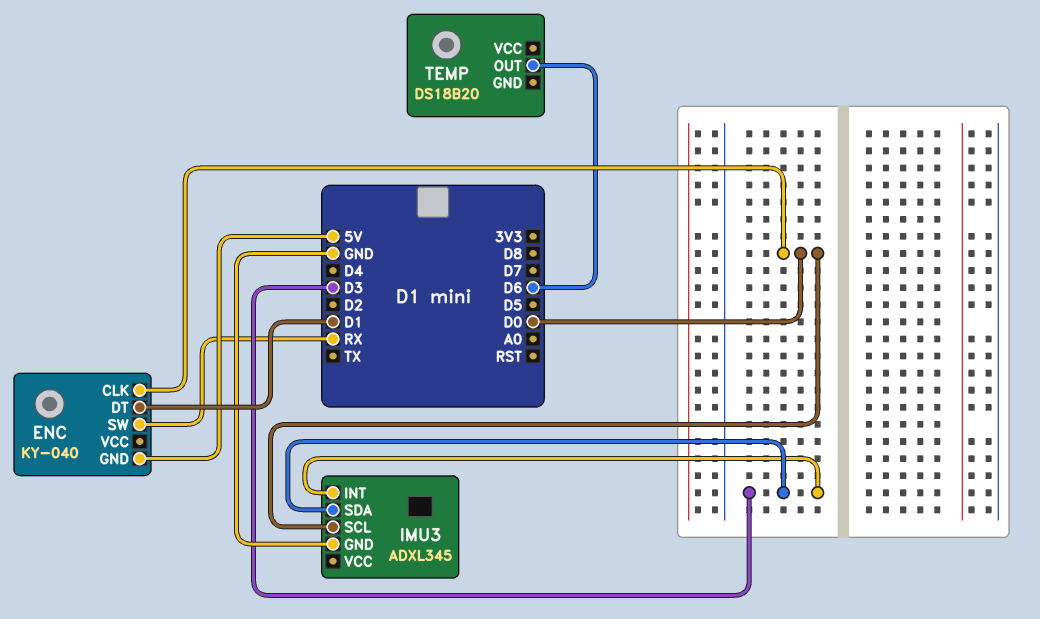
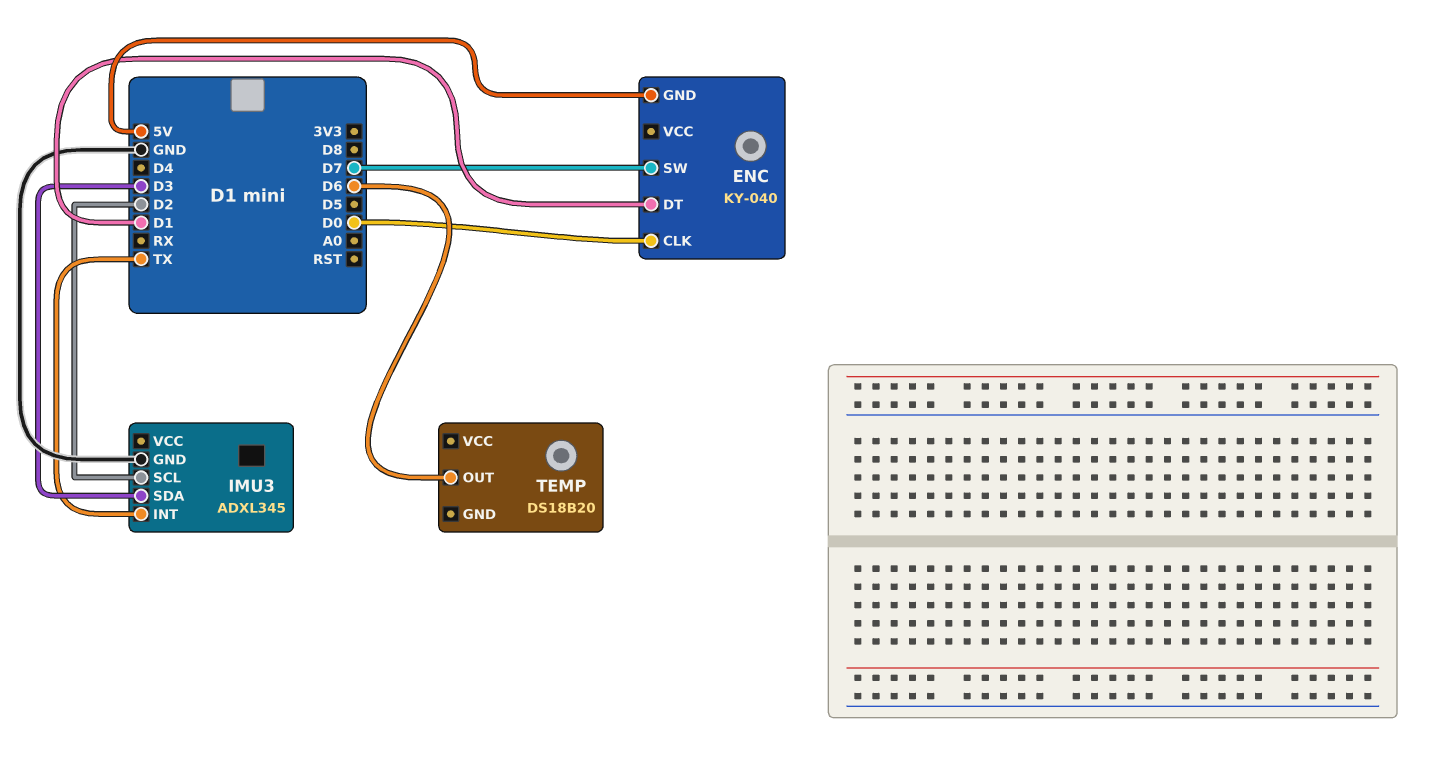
ENC pin SW: RX -> D7
IMU3 pin INT: D3 -> TX
IMU3 pin SCL: D0 -> D2

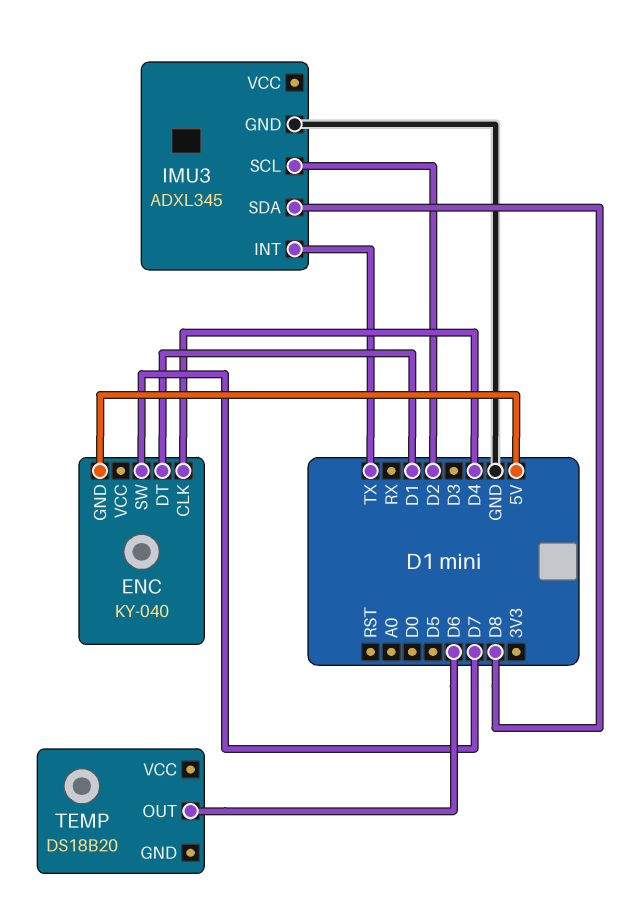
ENC pin CLK: D0 -> D4
IMU3 pin SDA: D3 -> D8

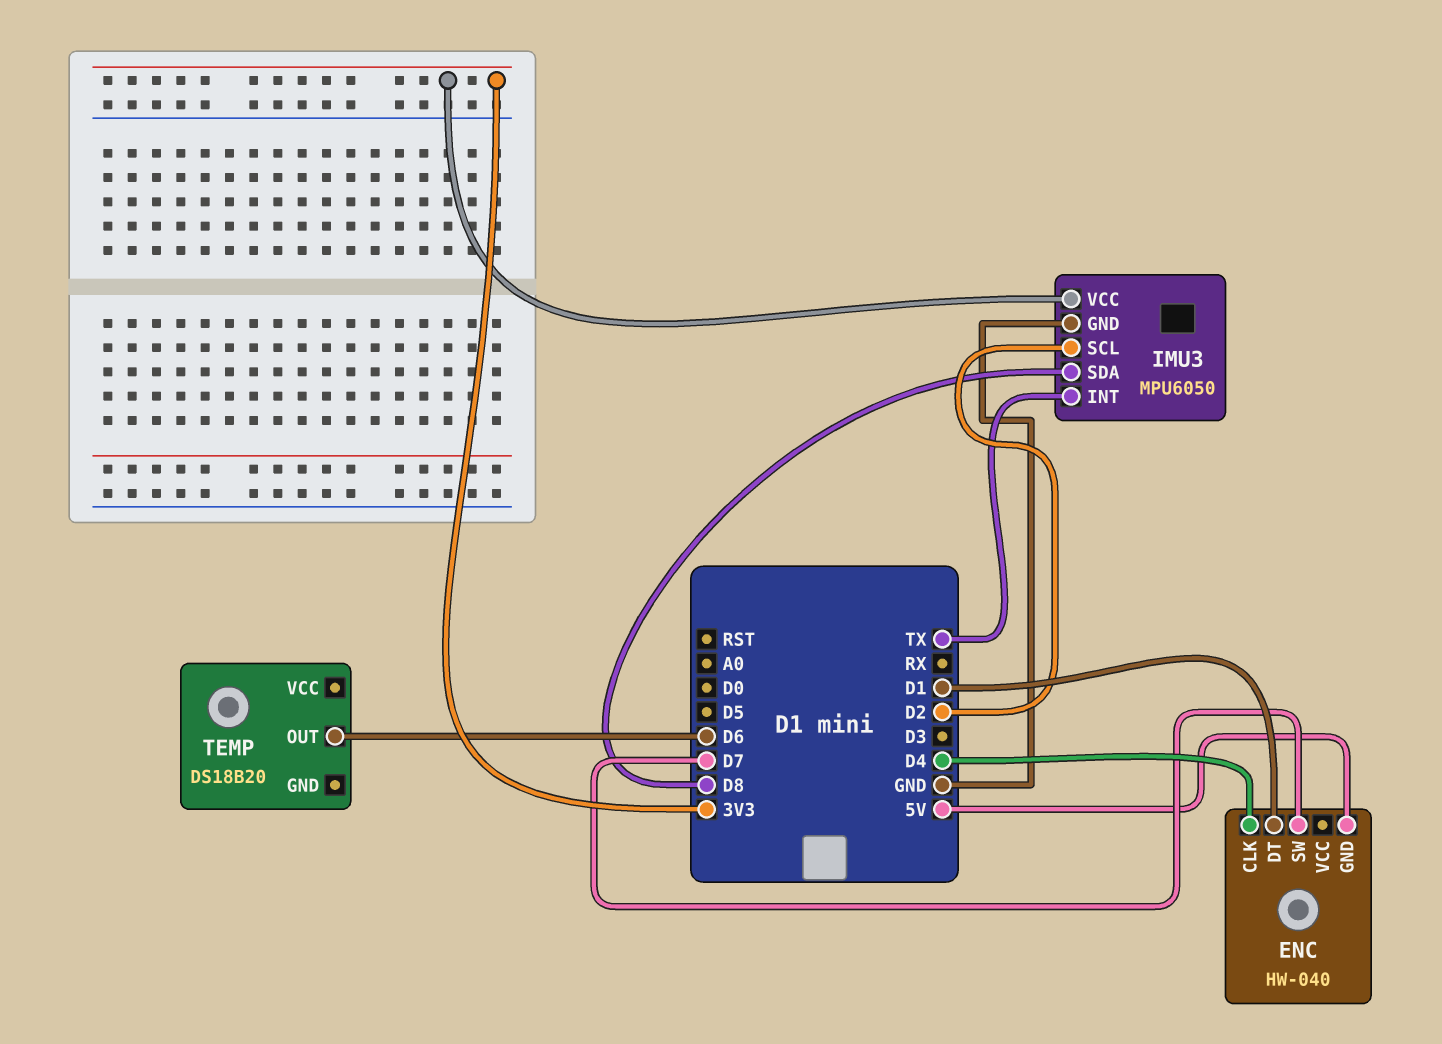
ENC: KY-040 -> HW-040
IMU3: ADXL345 -> MPU6050
IMU3 pin VCC: none -> 3V3

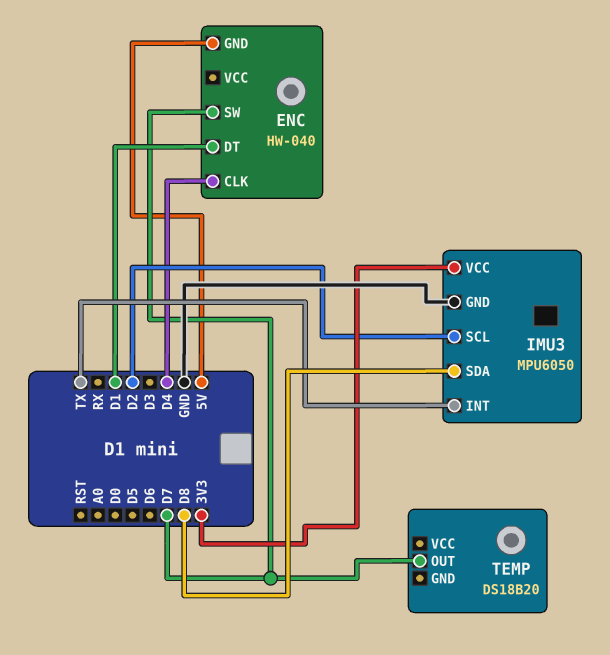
TEMP pin OUT: D6 -> D7

